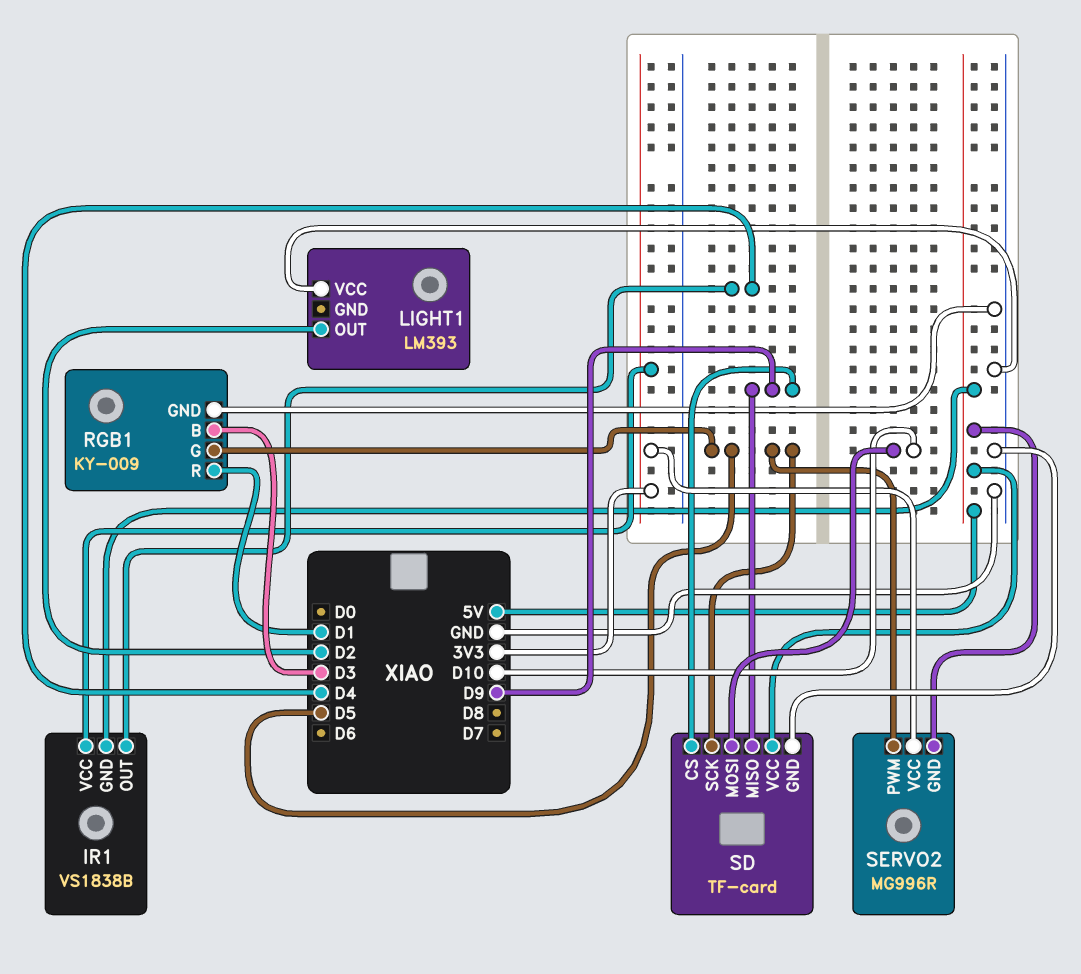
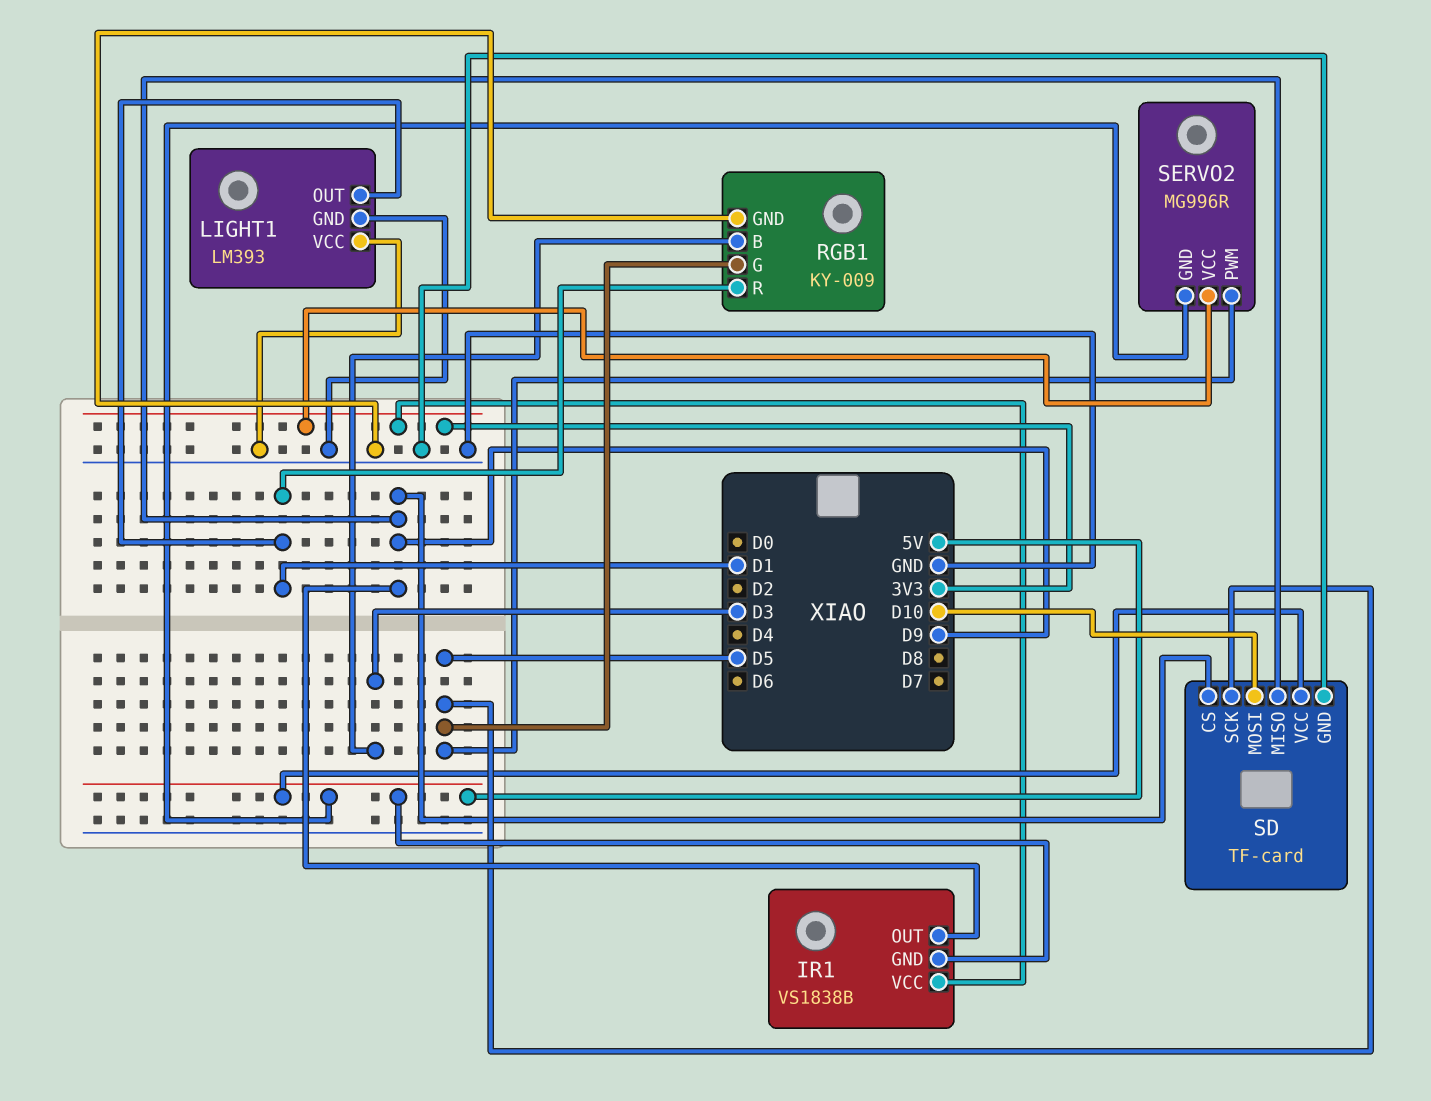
IR1 pin OUT: D4 -> D9
LIGHT1 pin GND: none -> GND
LIGHT1 pin OUT: D2 -> D1

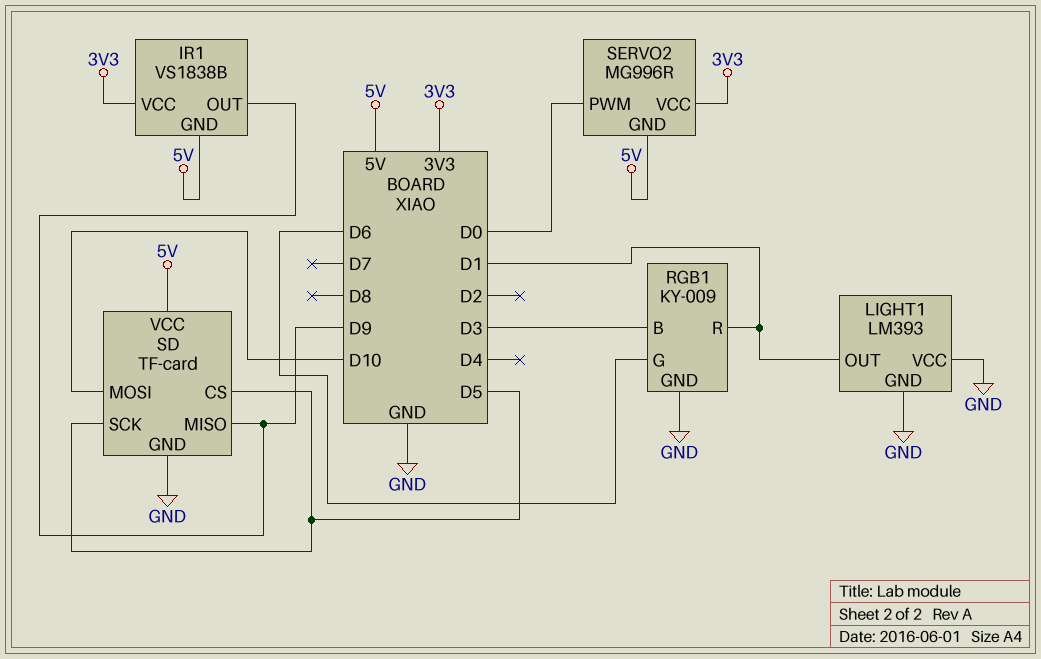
RGB1 pin G: D5 -> D6
SD pin CS: D9 -> D5
SERVO2 pin PWM: D5 -> D0

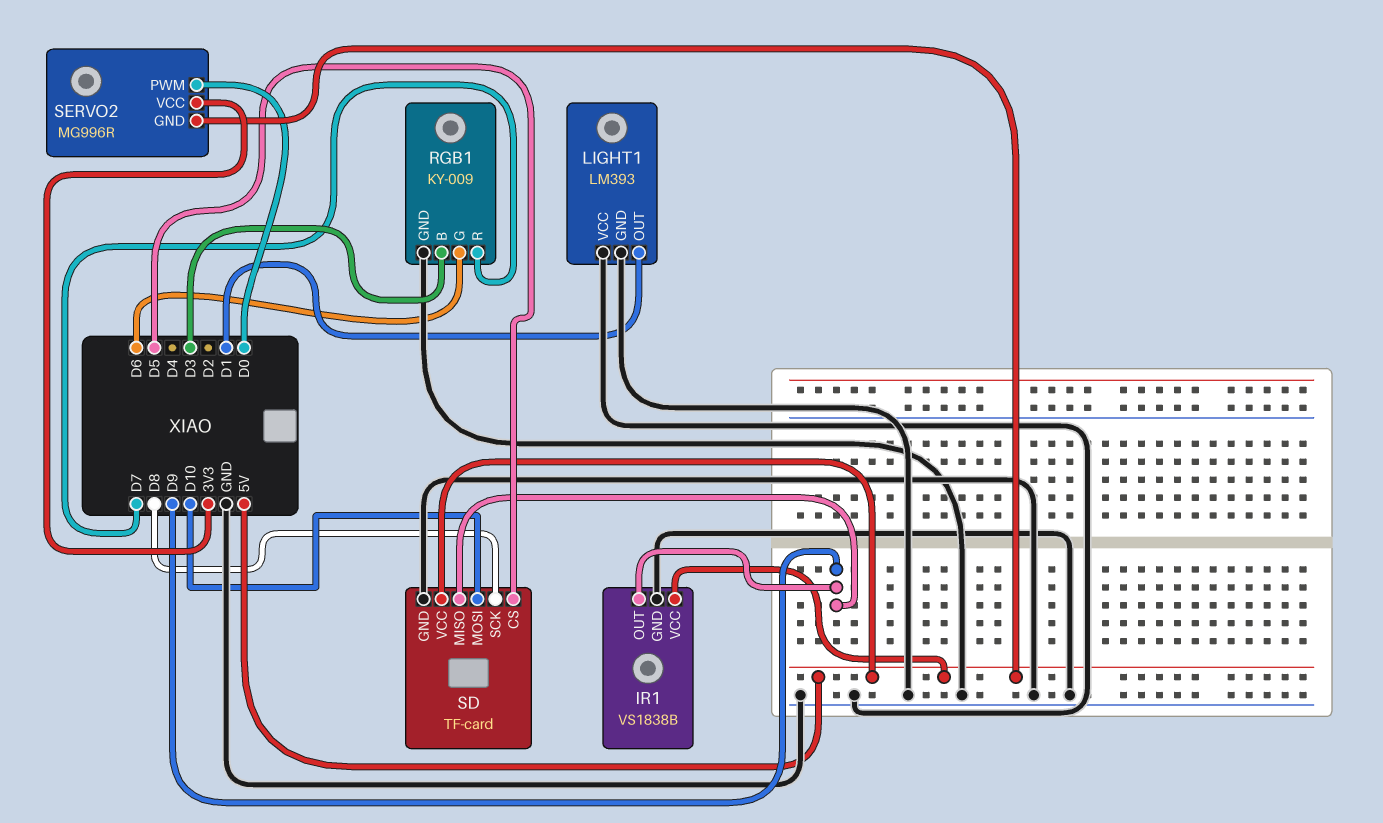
IR1 pin GND: 5V -> GND
IR1 pin VCC: 3V3 -> 5V
RGB1 pin R: D1 -> D7
SD pin SCK: D5 -> D8

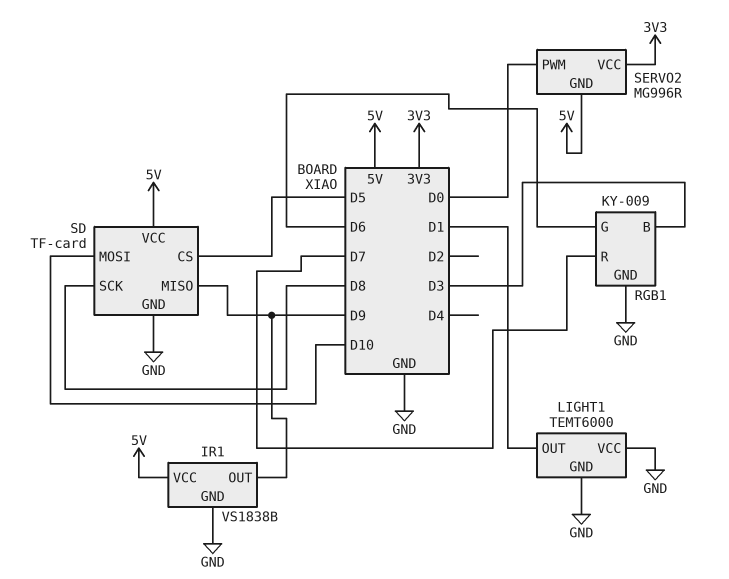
LIGHT1: LM393 -> TEMT6000

